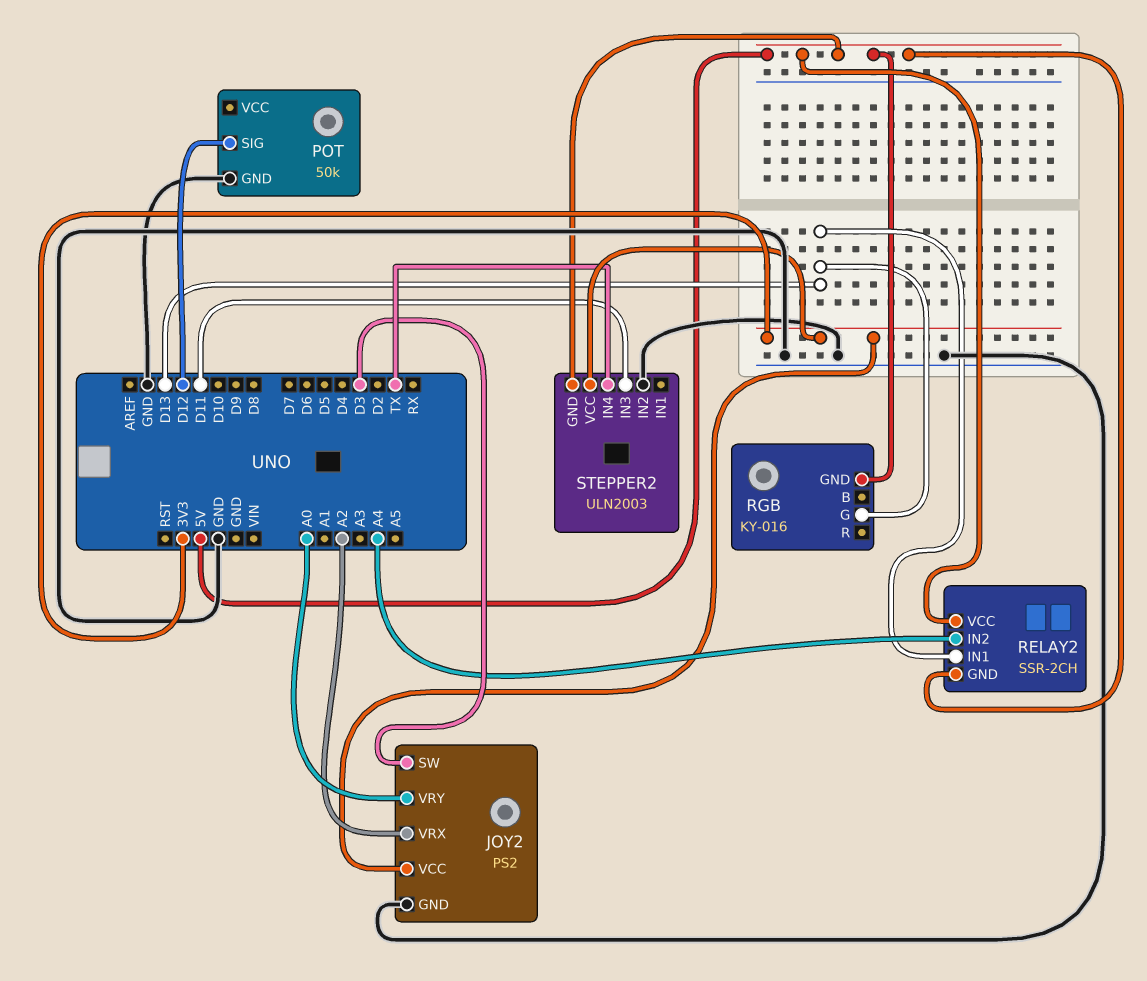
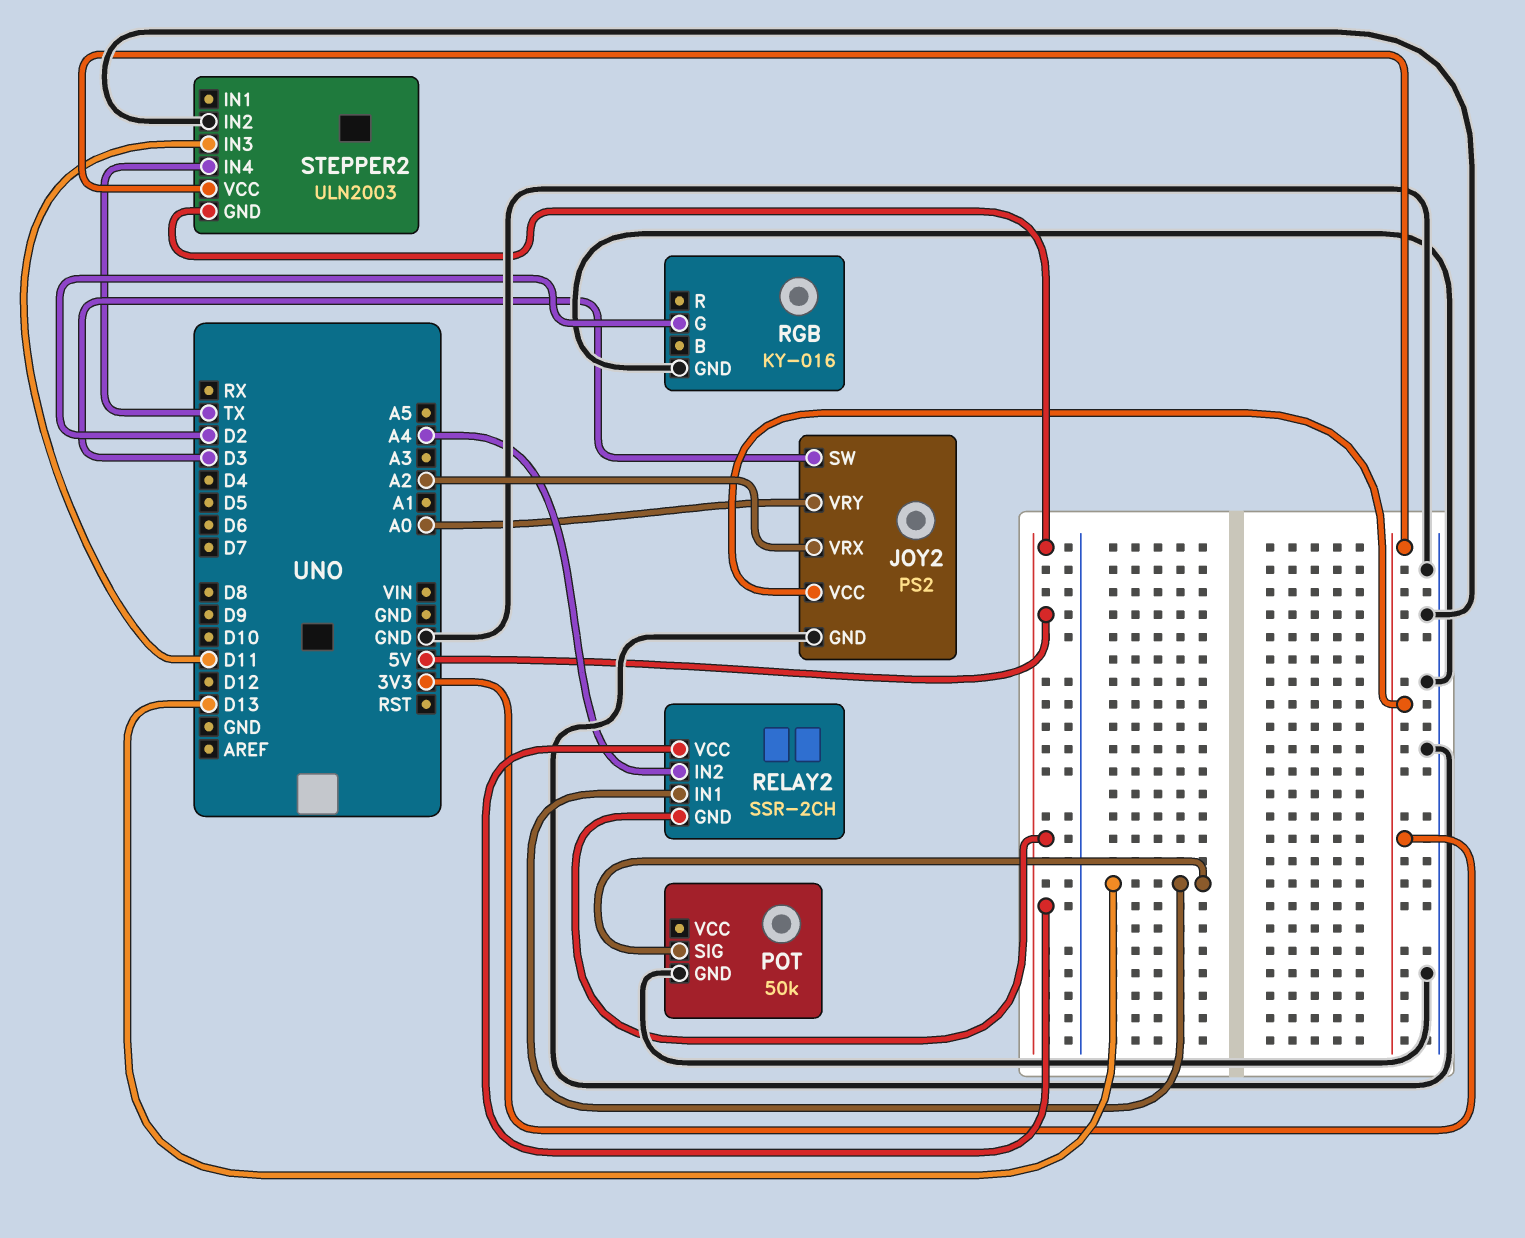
POT pin SIG: D12 -> D13
RGB pin G: D13 -> D2
RGB pin GND: 5V -> GND

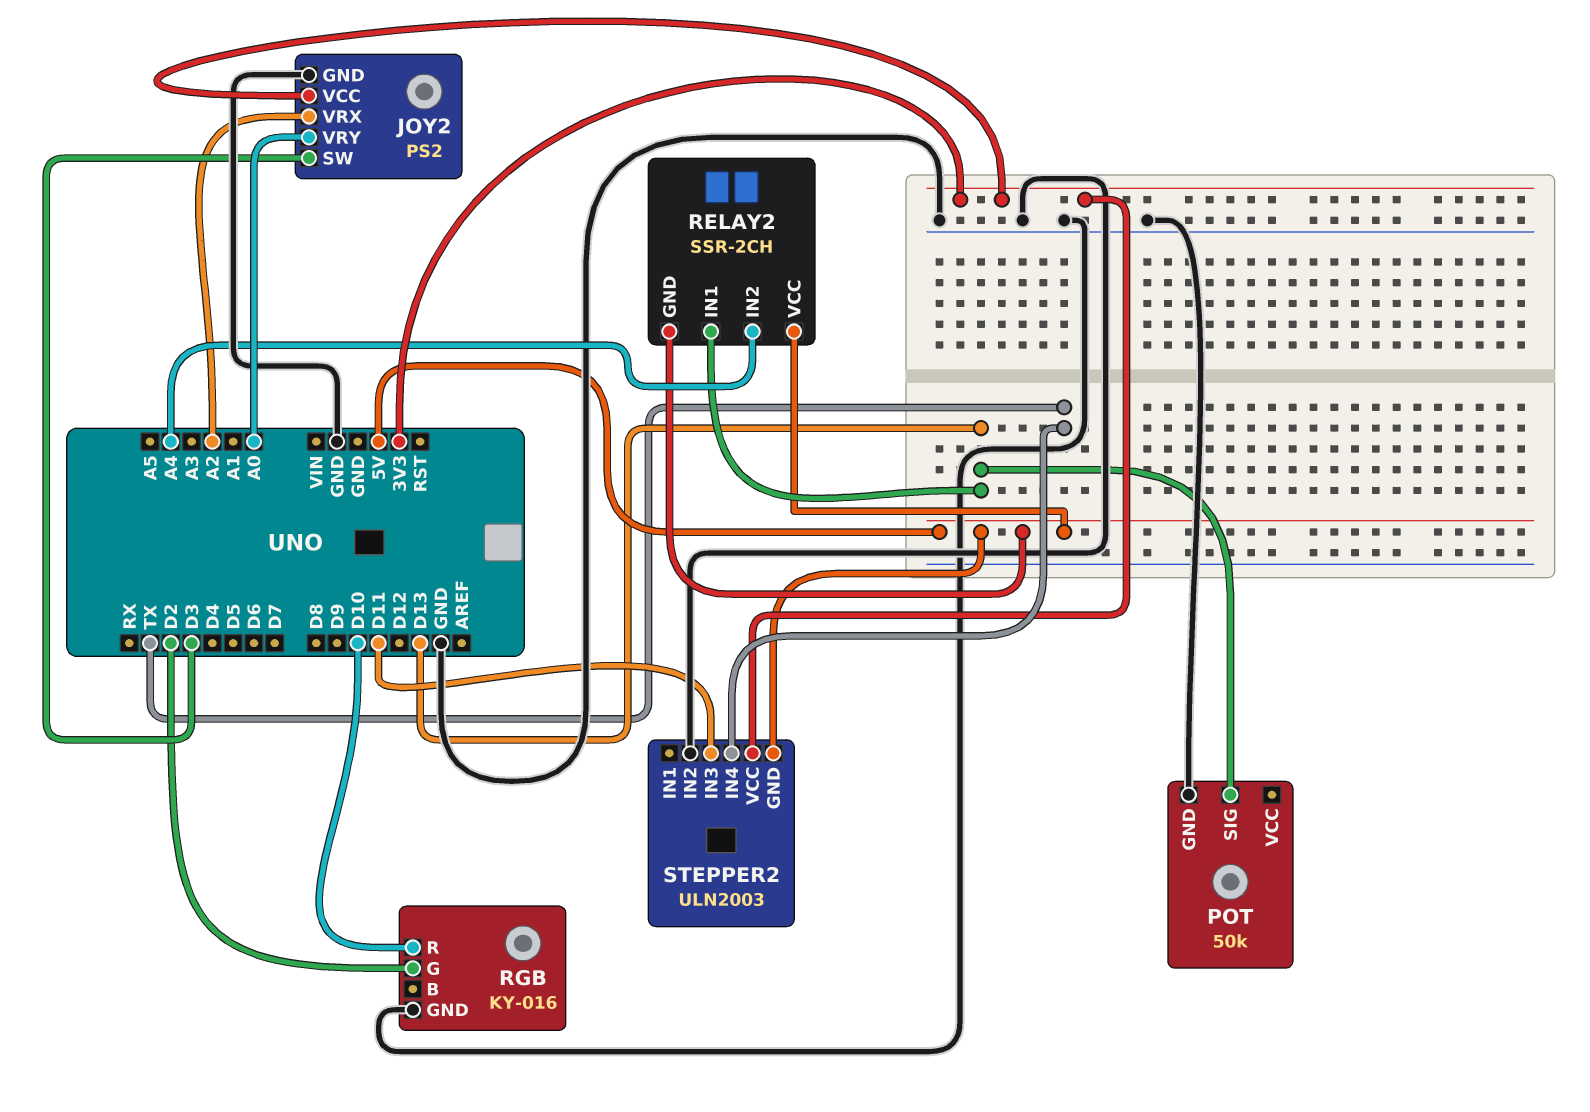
RGB pin R: none -> D10

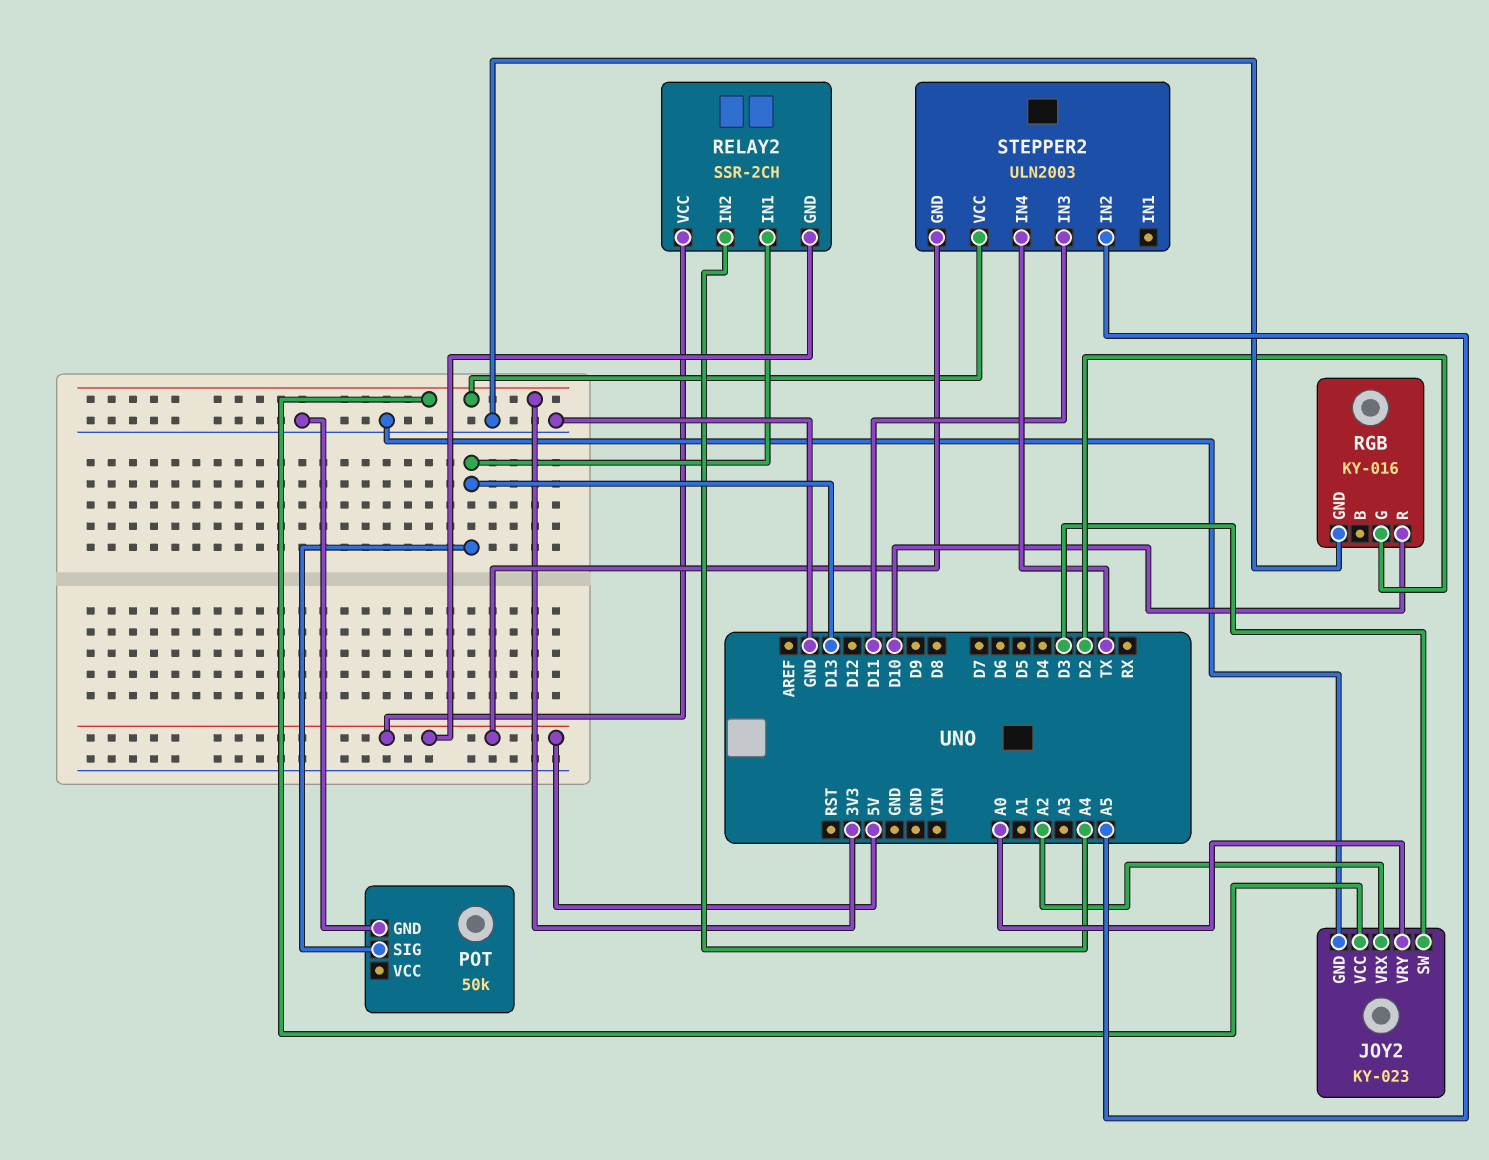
JOY2: PS2 -> KY-023
STEPPER2 pin IN2: GND -> A5

